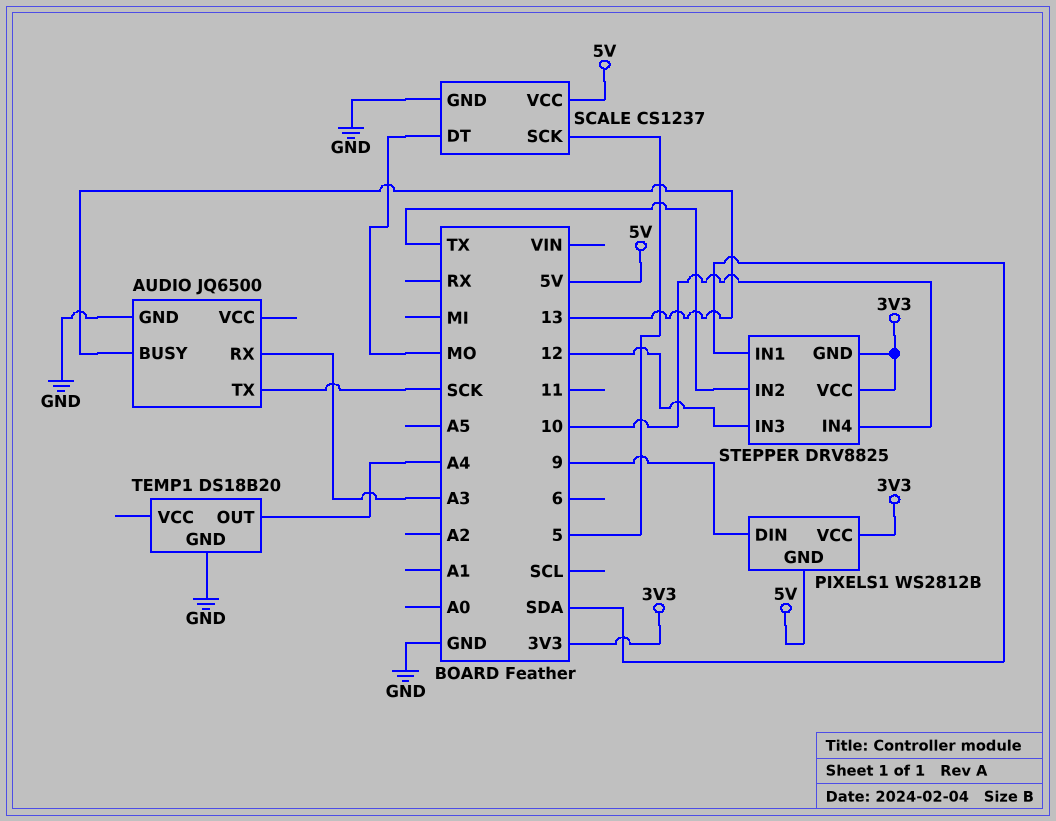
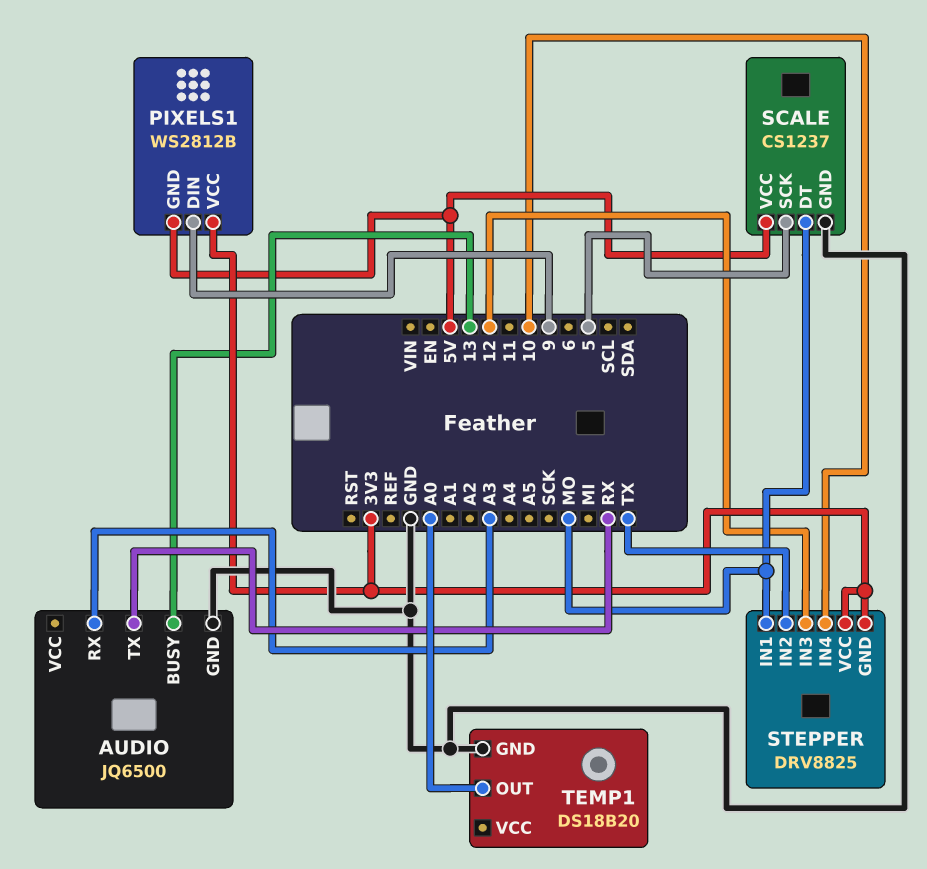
AUDIO pin TX: SCK -> RX
STEPPER pin IN1: SDA -> MO
TEMP1 pin OUT: A4 -> A0

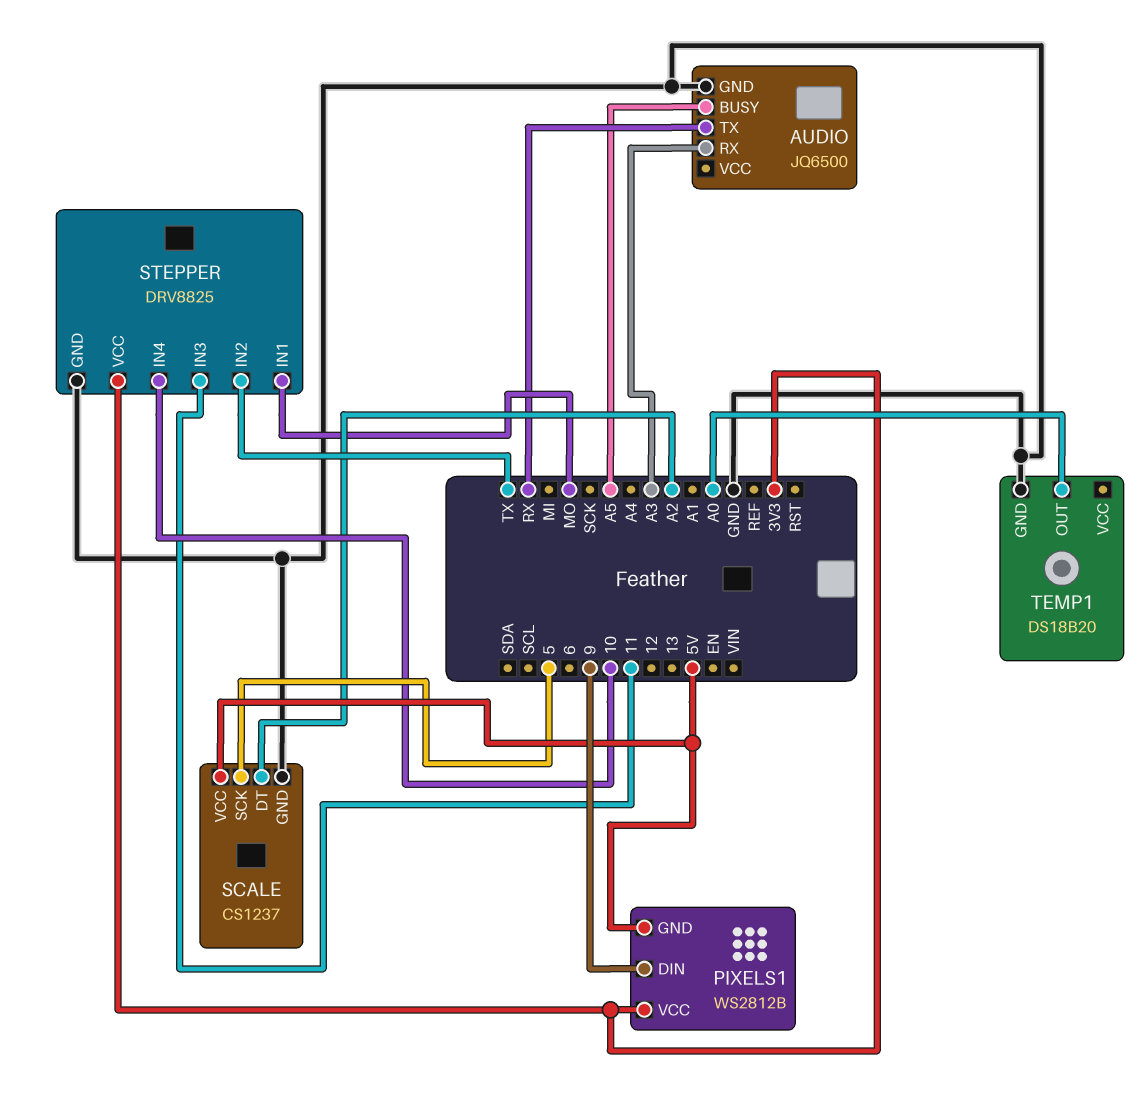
AUDIO pin BUSY: 13 -> A5
SCALE pin DT: MO -> A2
STEPPER pin GND: 3V3 -> GND
STEPPER pin IN3: 12 -> 11

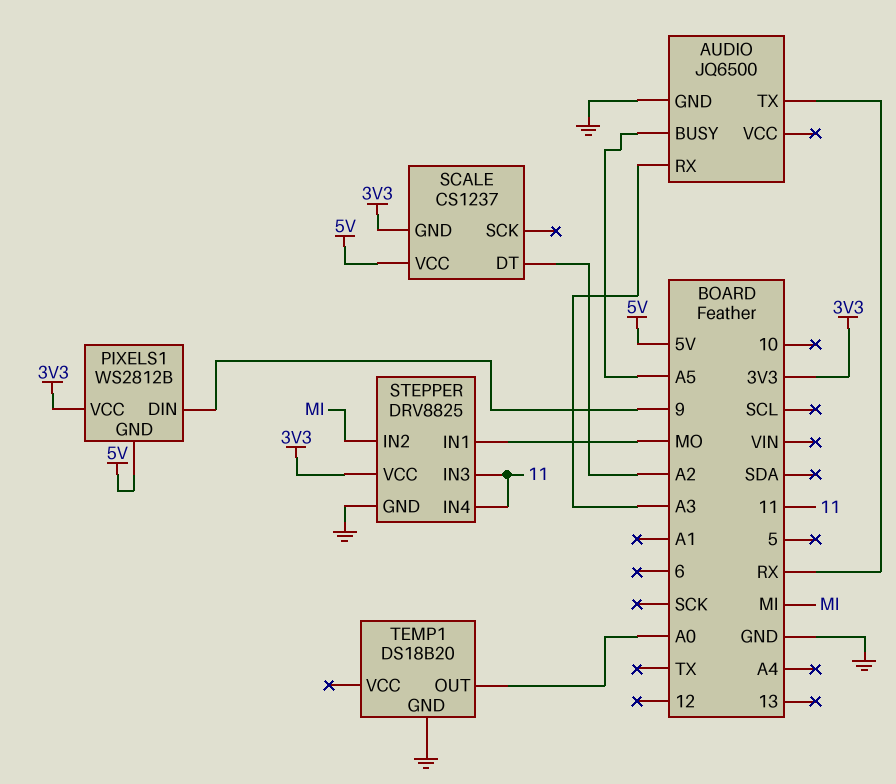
SCALE pin GND: GND -> 3V3
SCALE pin SCK: 5 -> none
STEPPER pin IN2: TX -> MI
STEPPER pin IN4: 10 -> 11

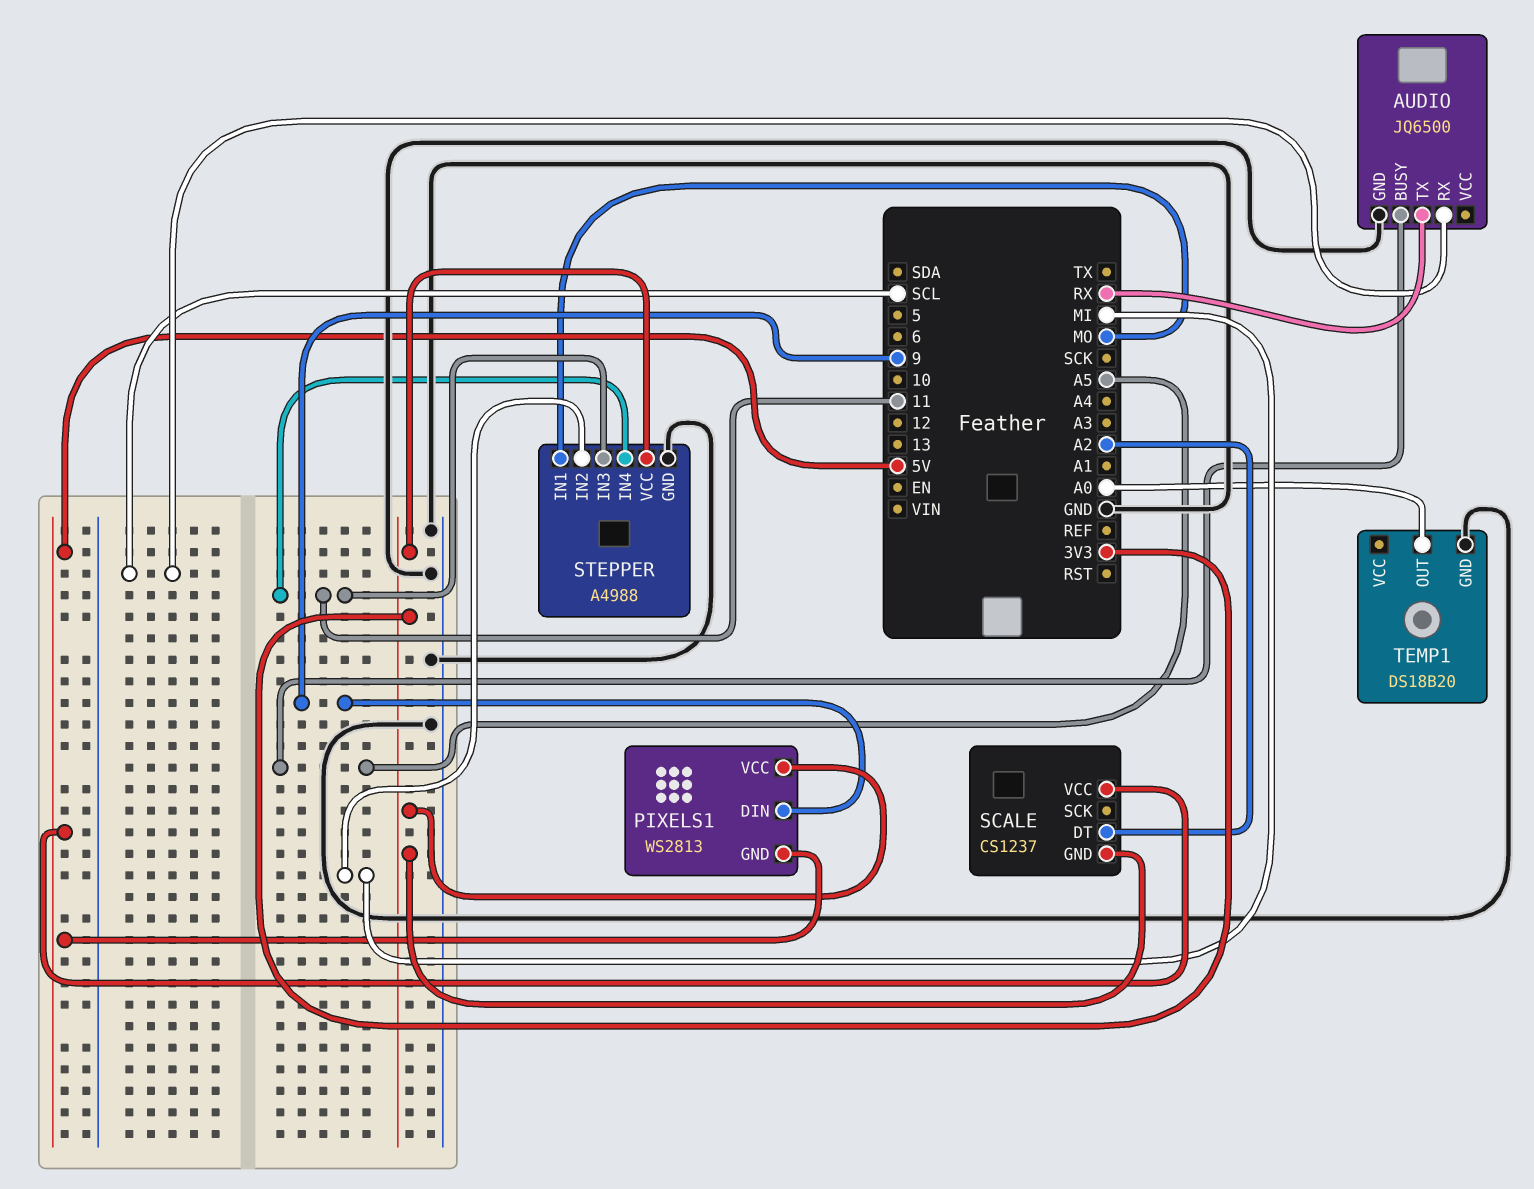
AUDIO pin RX: A3 -> SCL
PIXELS1: WS2812B -> WS2813
STEPPER: DRV8825 -> A4988

